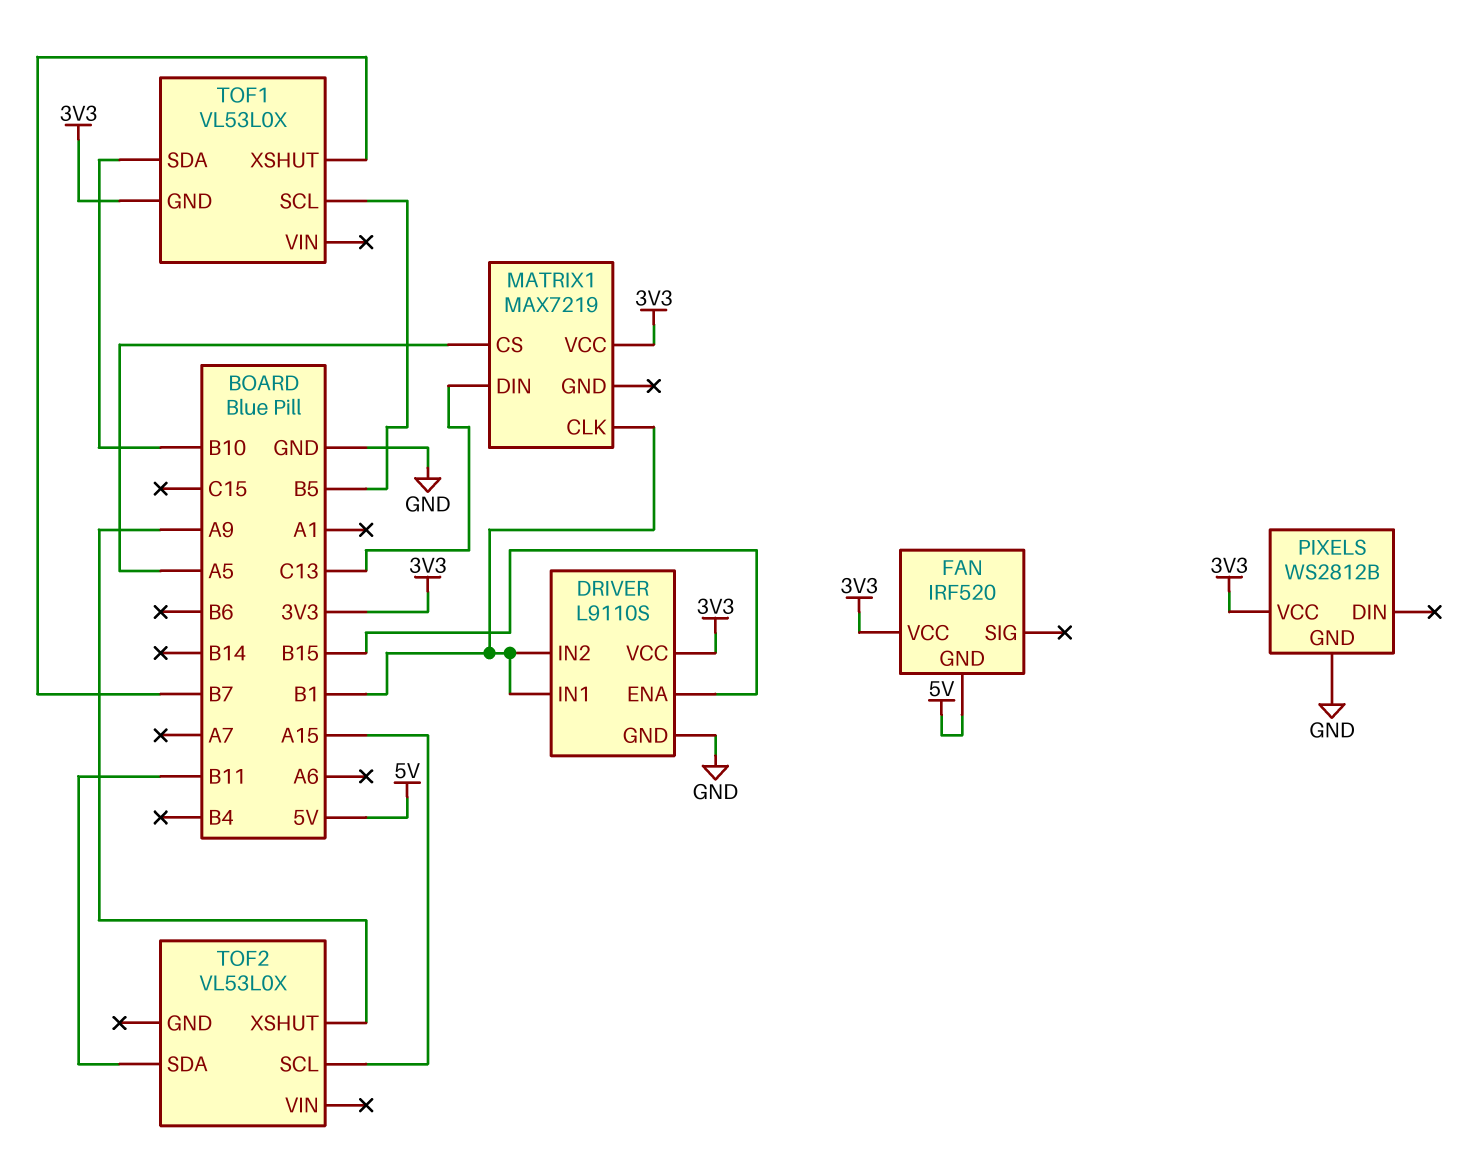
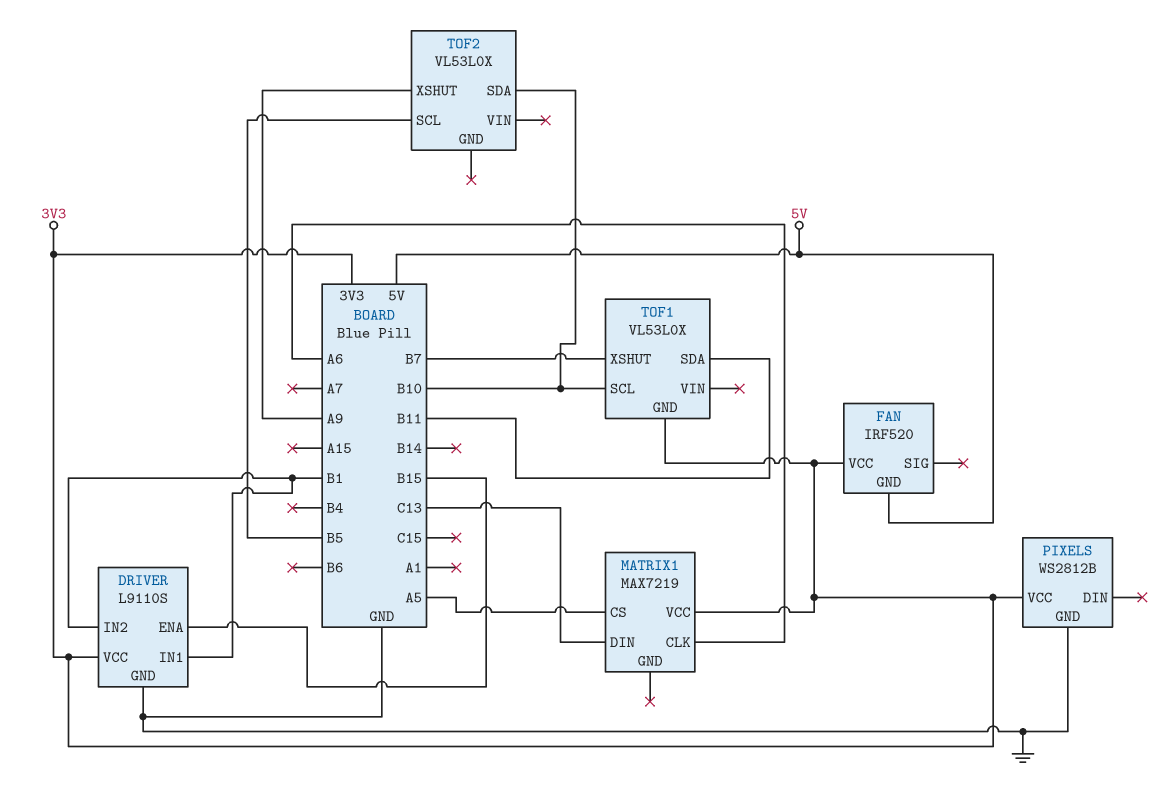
MATRIX1 pin CLK: B1 -> A6
TOF1 pin SCL: B5 -> B10
TOF1 pin SDA: B10 -> B11
TOF2 pin SCL: A15 -> B5
TOF2 pin SDA: B11 -> B10

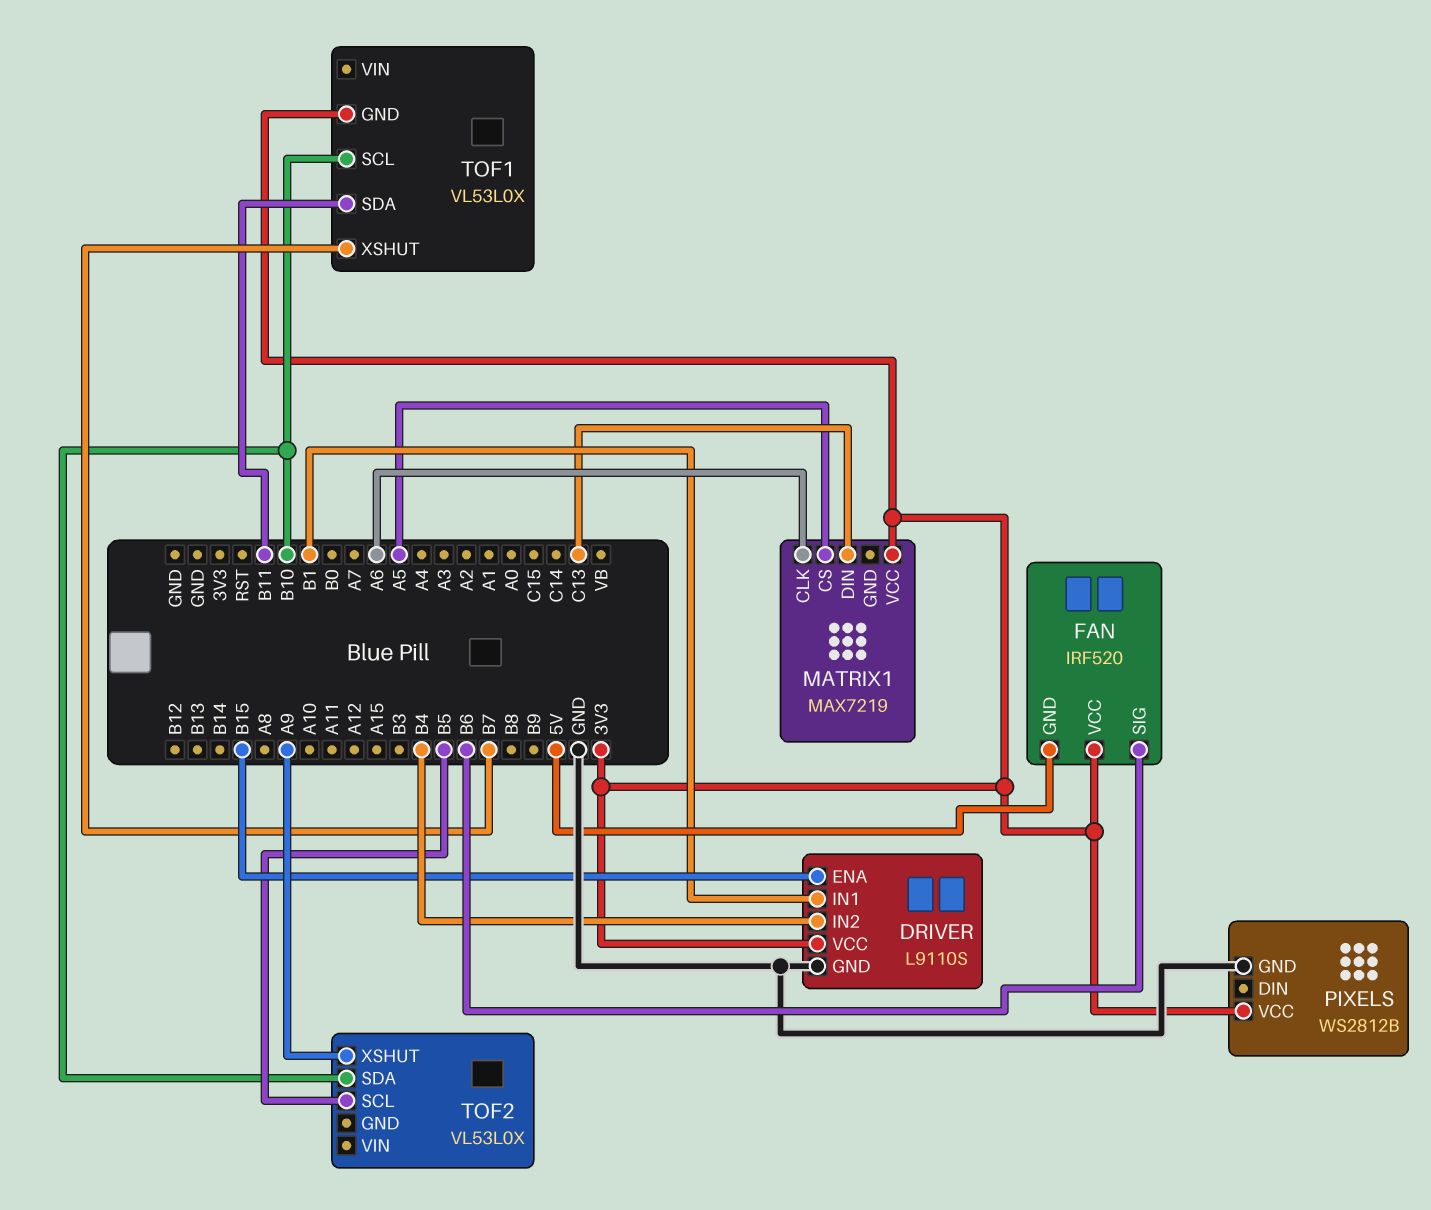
DRIVER pin IN2: B1 -> B4
FAN pin SIG: none -> B6

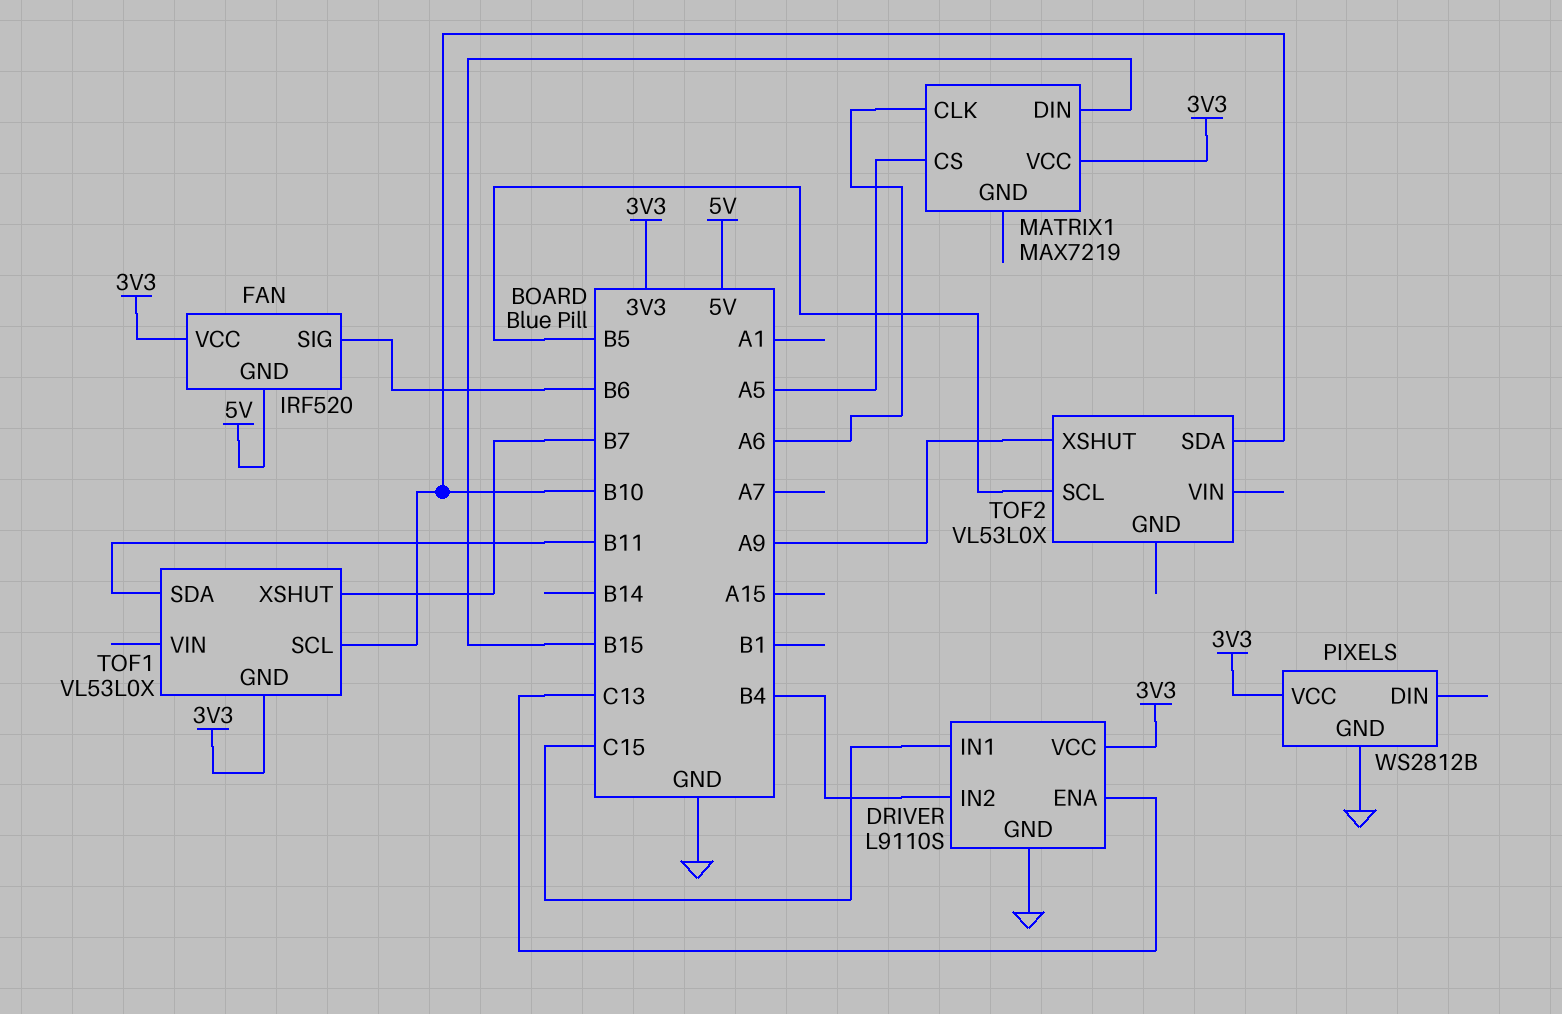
DRIVER pin ENA: B15 -> C13
DRIVER pin IN1: B1 -> C15
MATRIX1 pin DIN: C13 -> B15

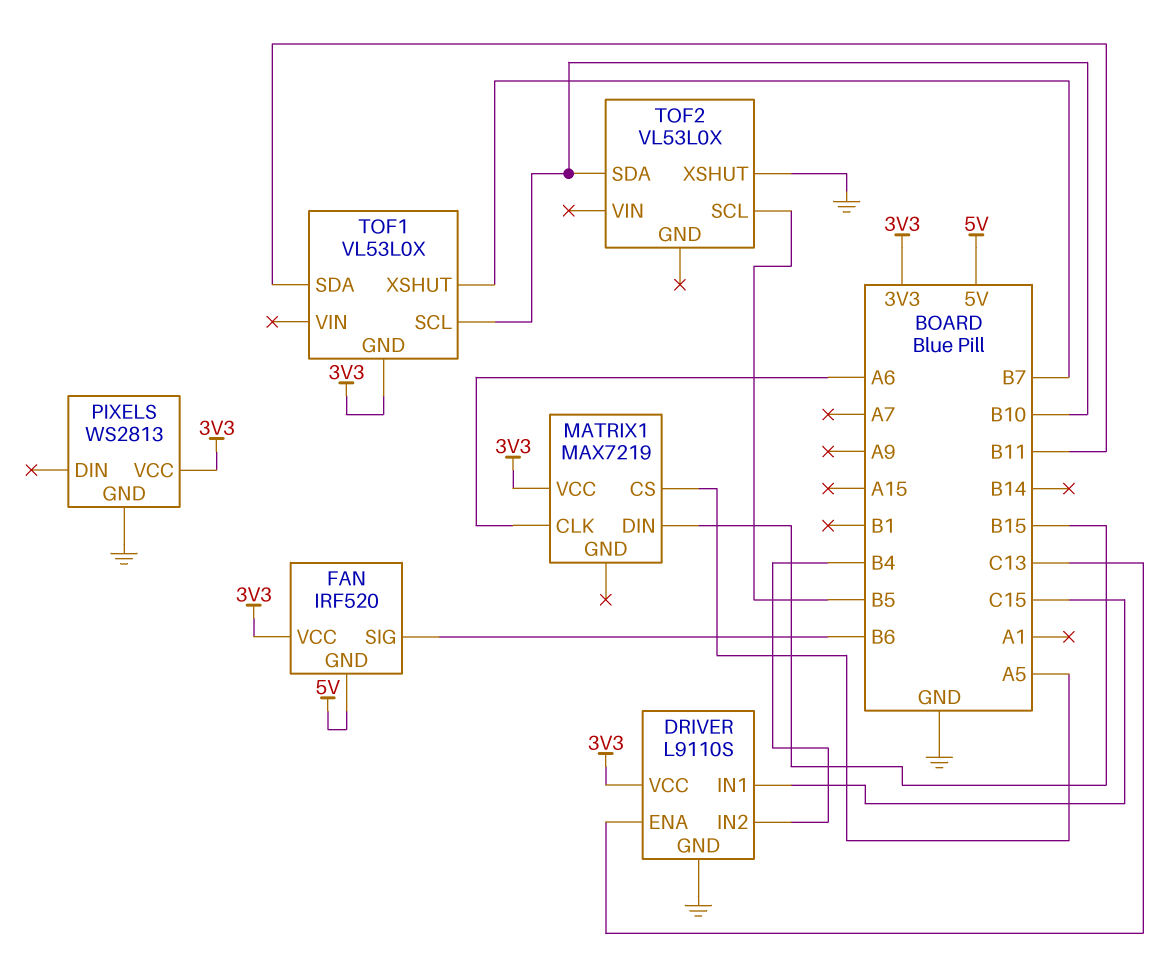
PIXELS: WS2812B -> WS2813
TOF2 pin XSHUT: A9 -> GND

